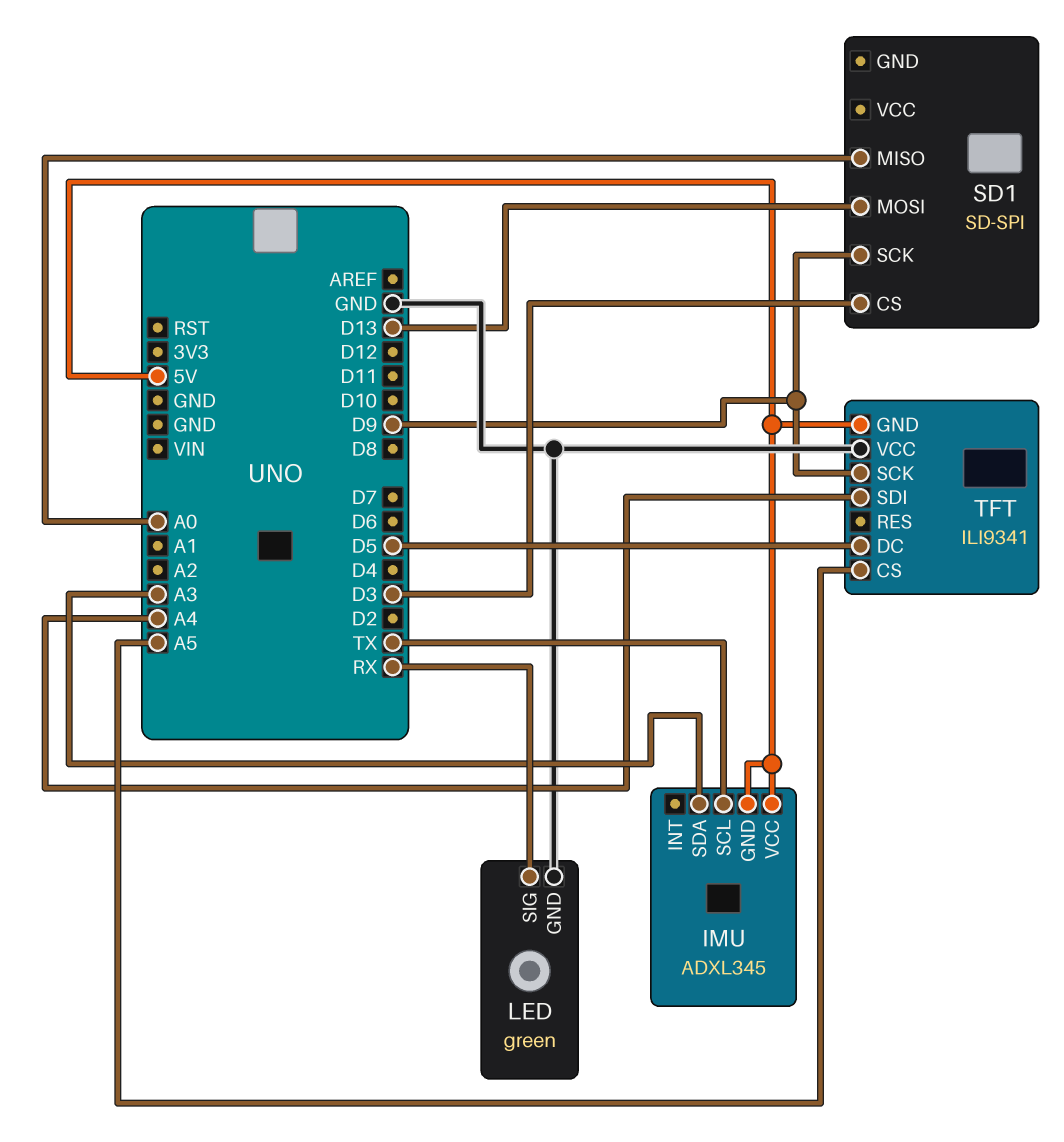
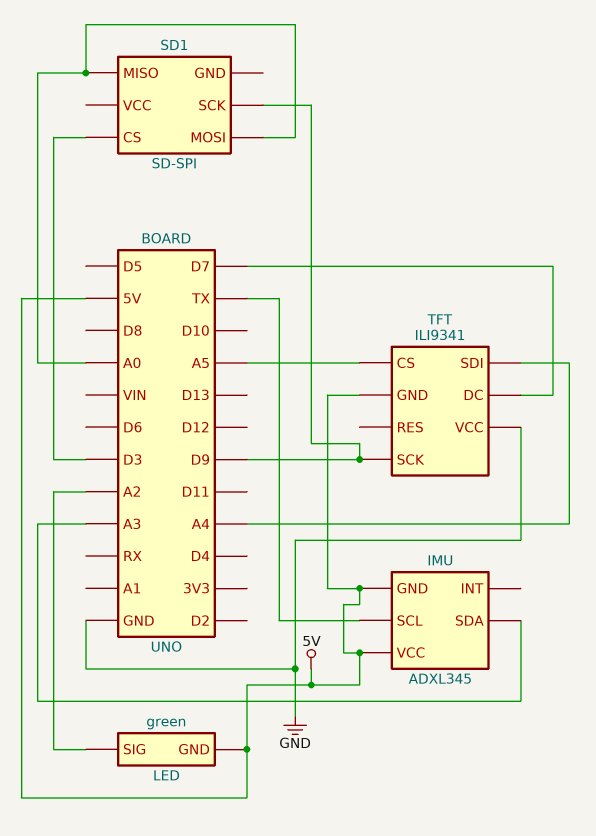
LED pin GND: GND -> 5V
LED pin SIG: RX -> A2
SD1 pin MOSI: D13 -> A0
TFT pin DC: D5 -> D7

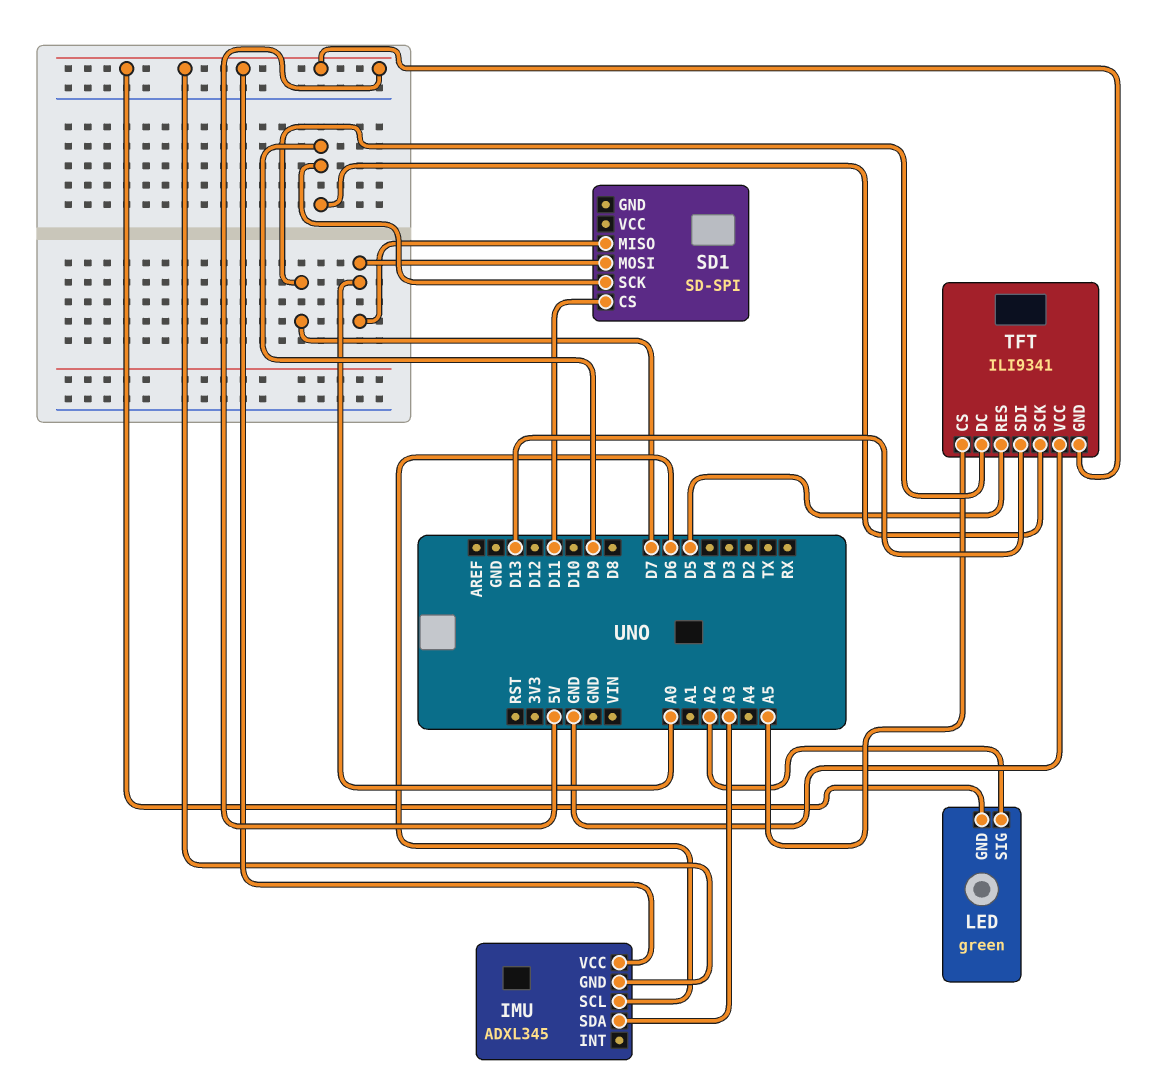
IMU pin SCL: TX -> D6
SD1 pin CS: D3 -> D11
TFT pin RES: none -> D5
TFT pin SDI: A4 -> D13

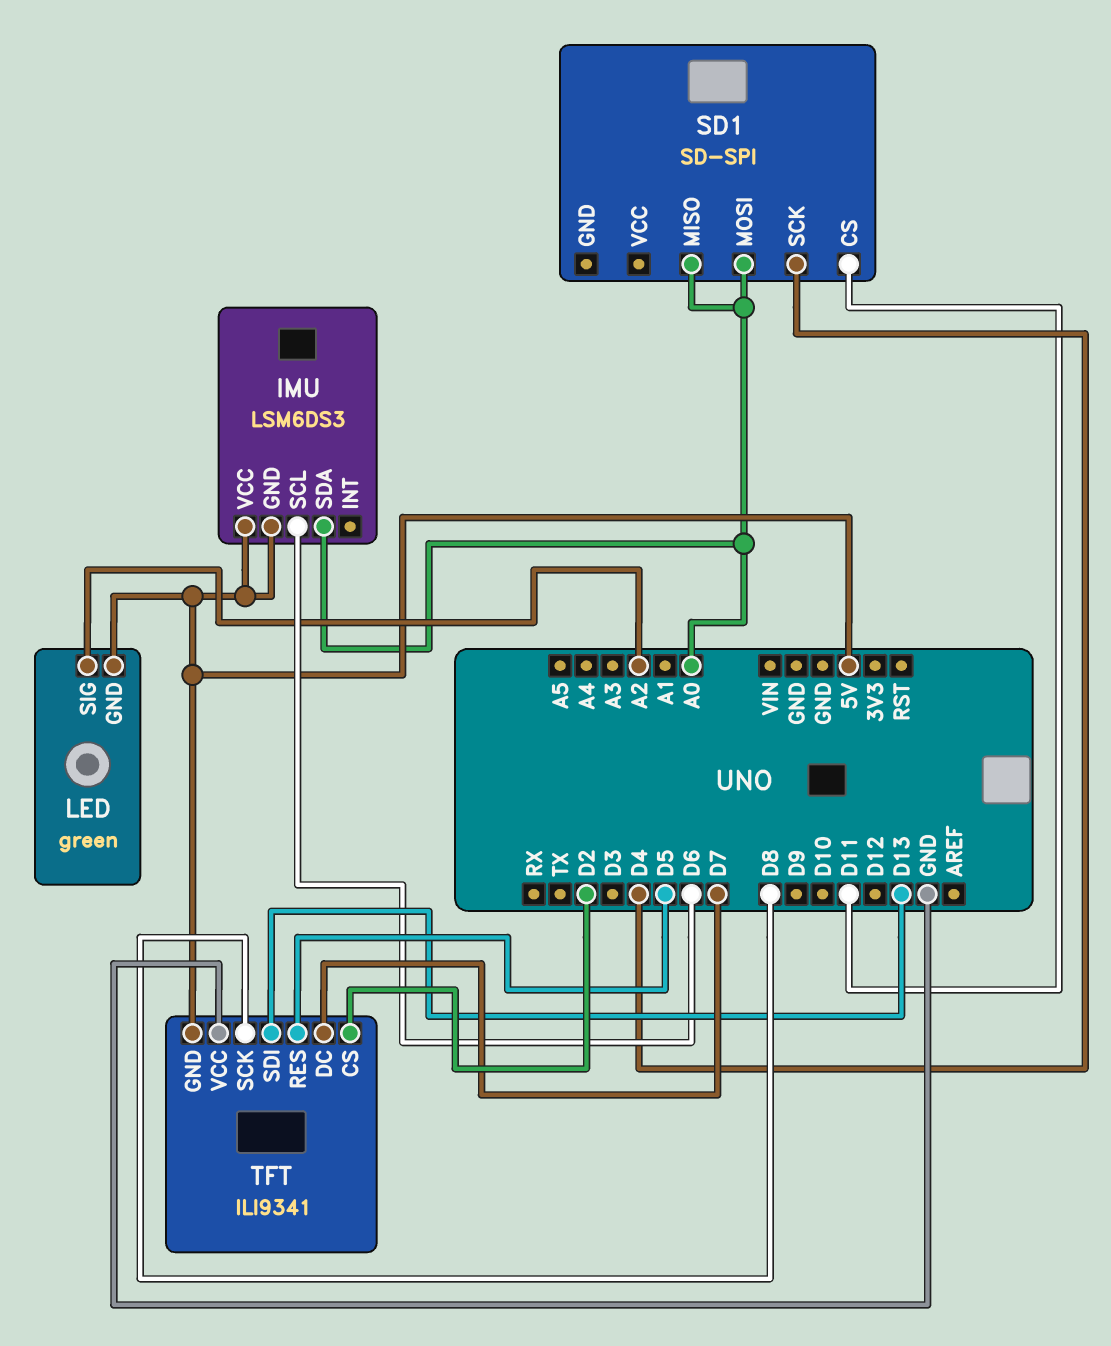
IMU: ADXL345 -> LSM6DS3
IMU pin SDA: A3 -> A0
SD1 pin SCK: D9 -> D4
TFT pin CS: A5 -> D2
TFT pin SCK: D9 -> D8

